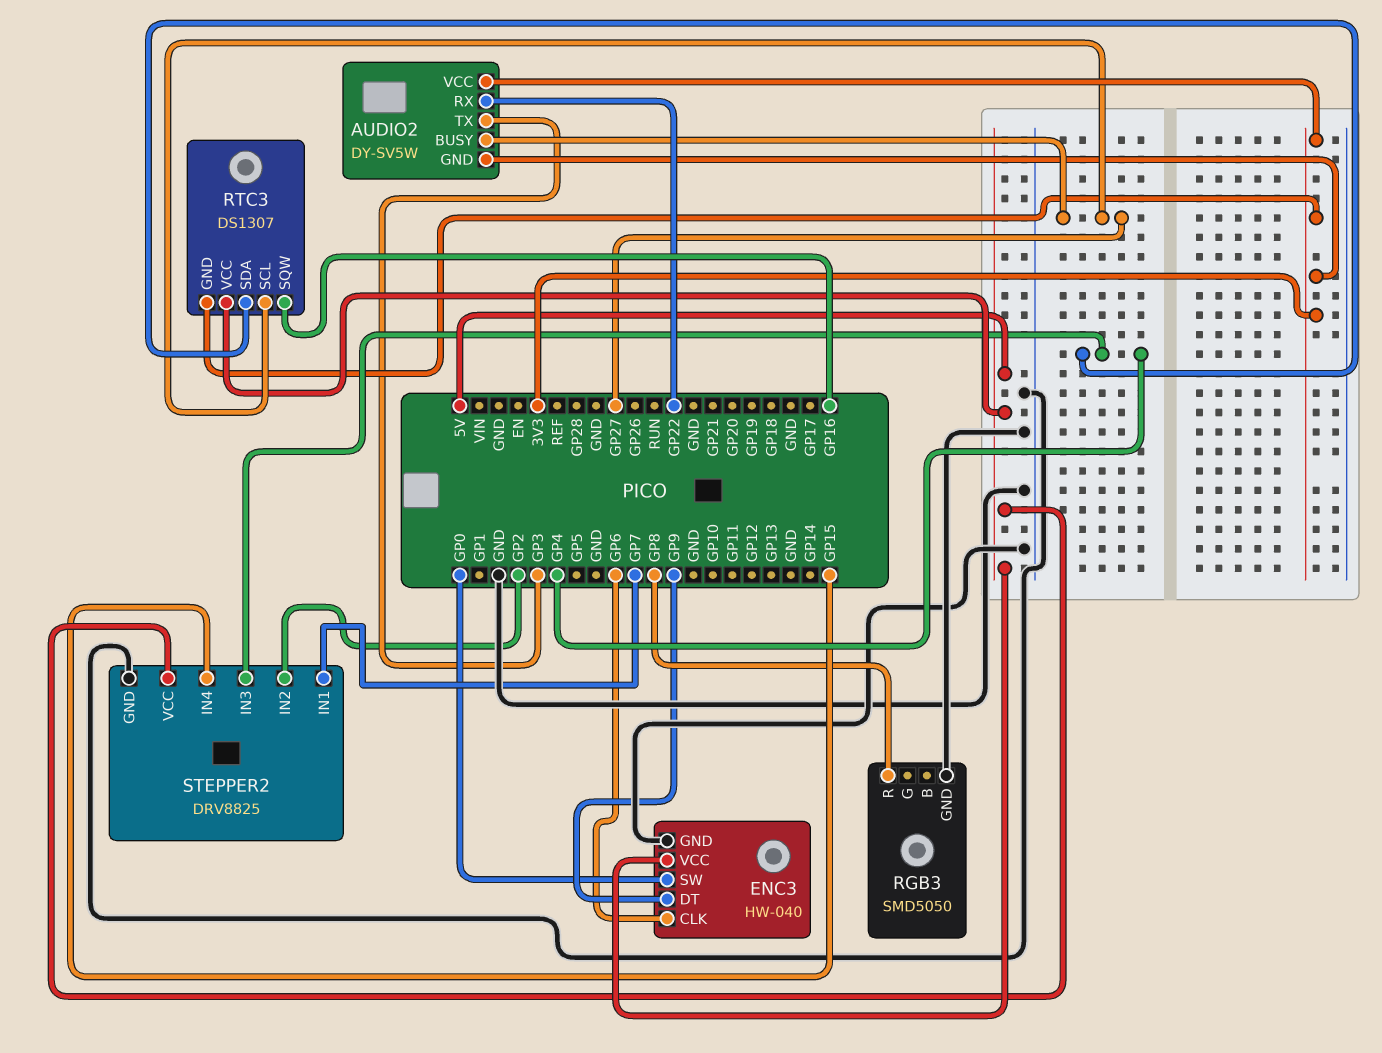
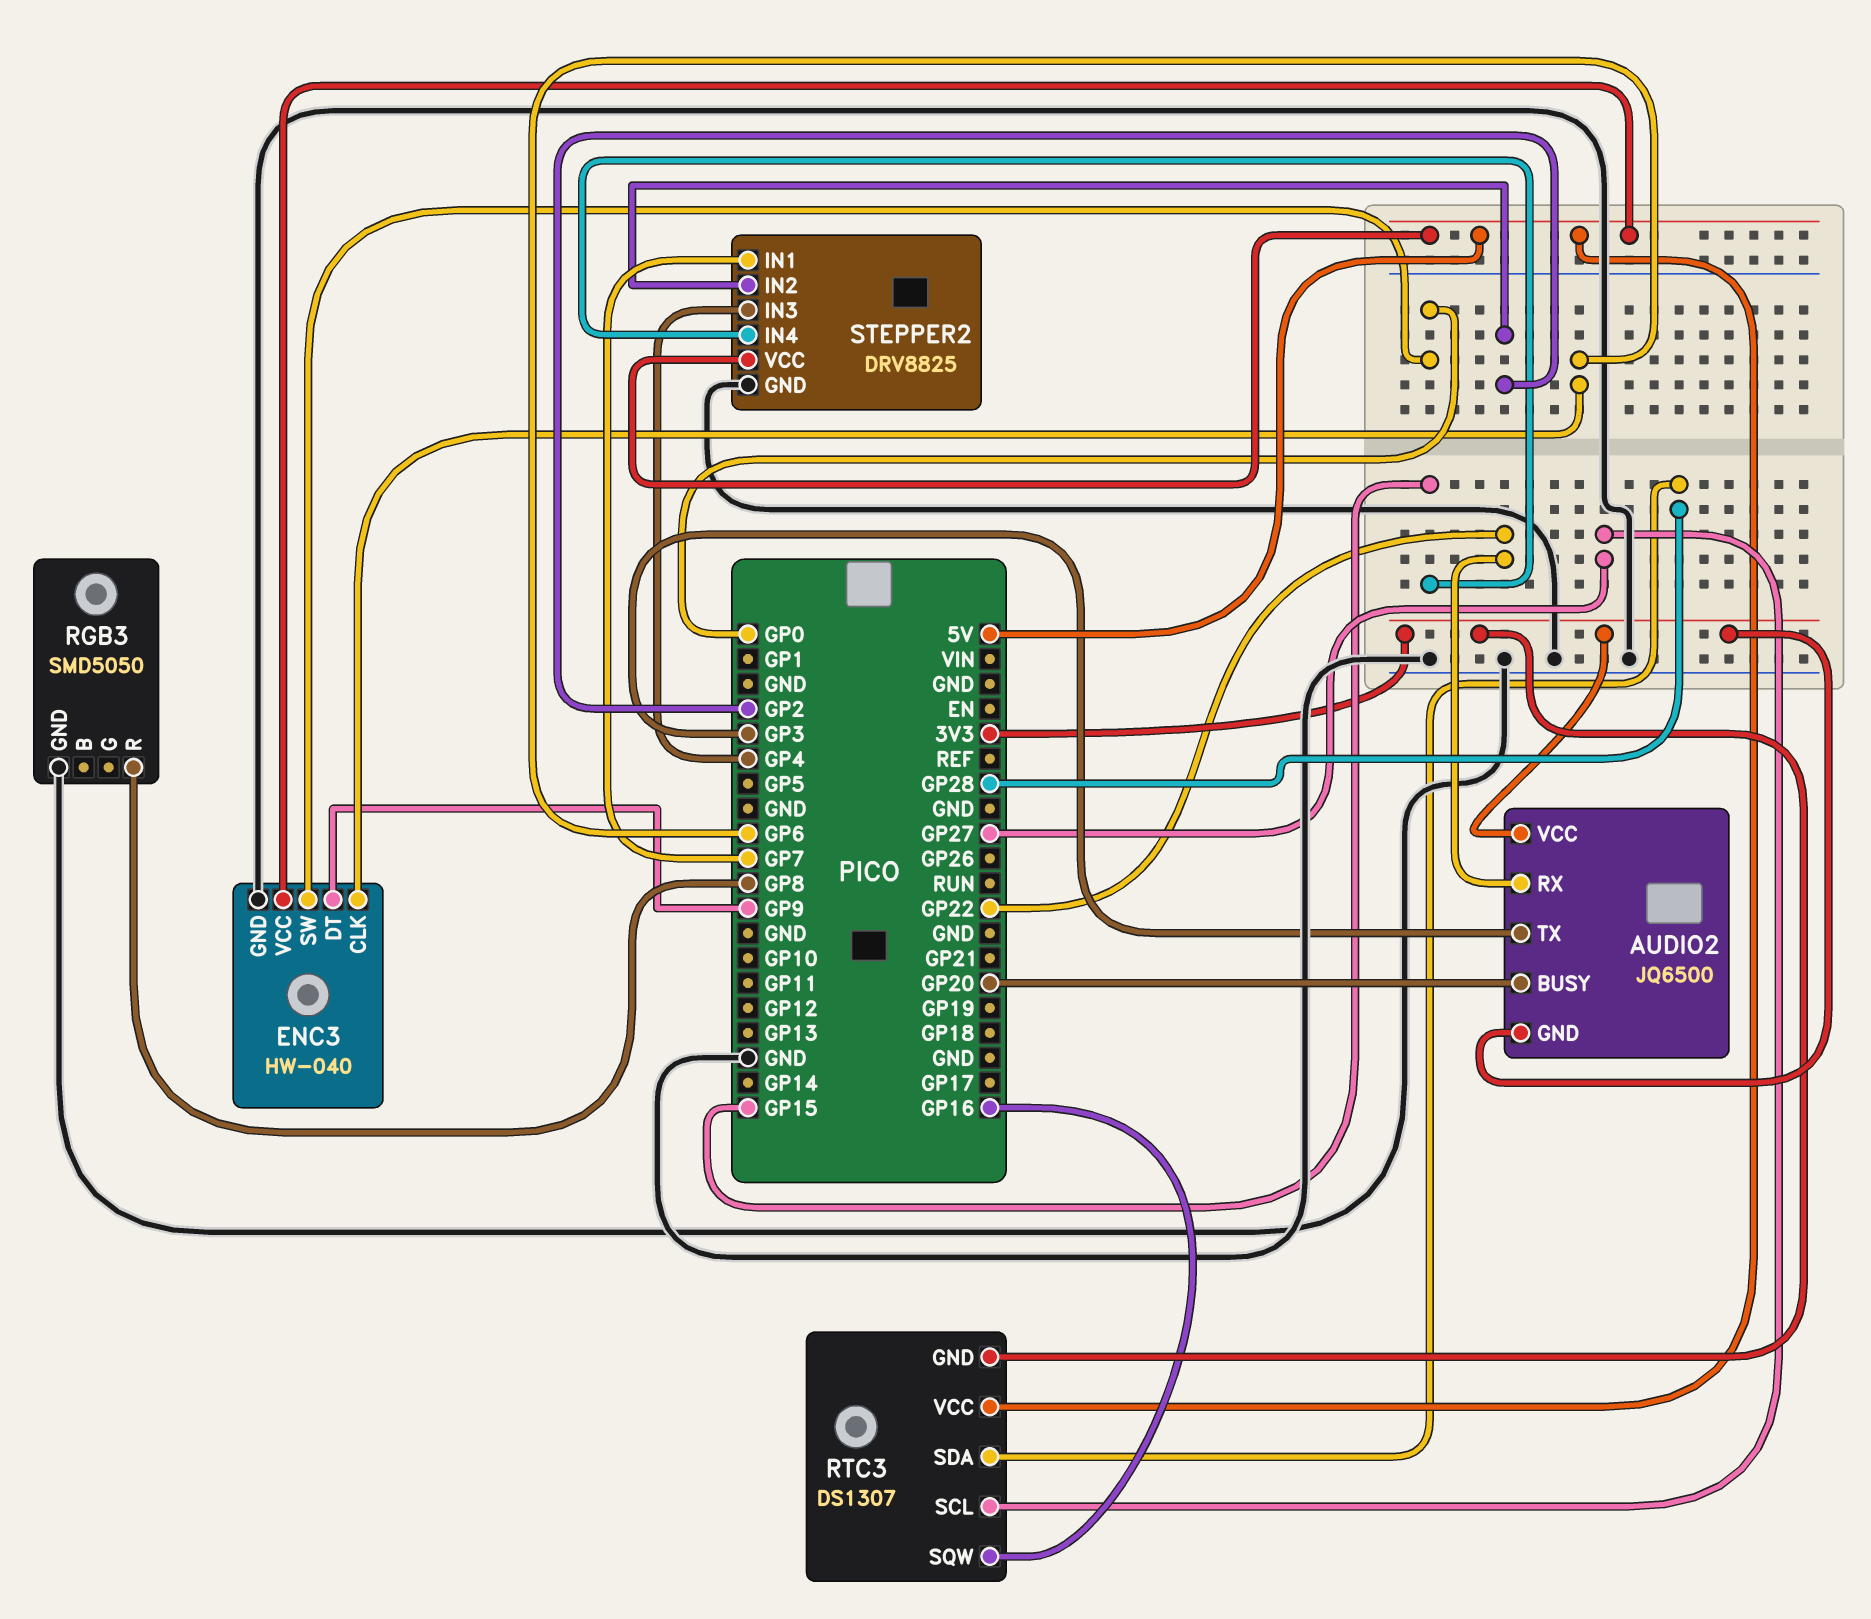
AUDIO2: DY-SV5W -> JQ6500
AUDIO2 pin BUSY: GP27 -> GP20
RTC3 pin SDA: GP4 -> GP28

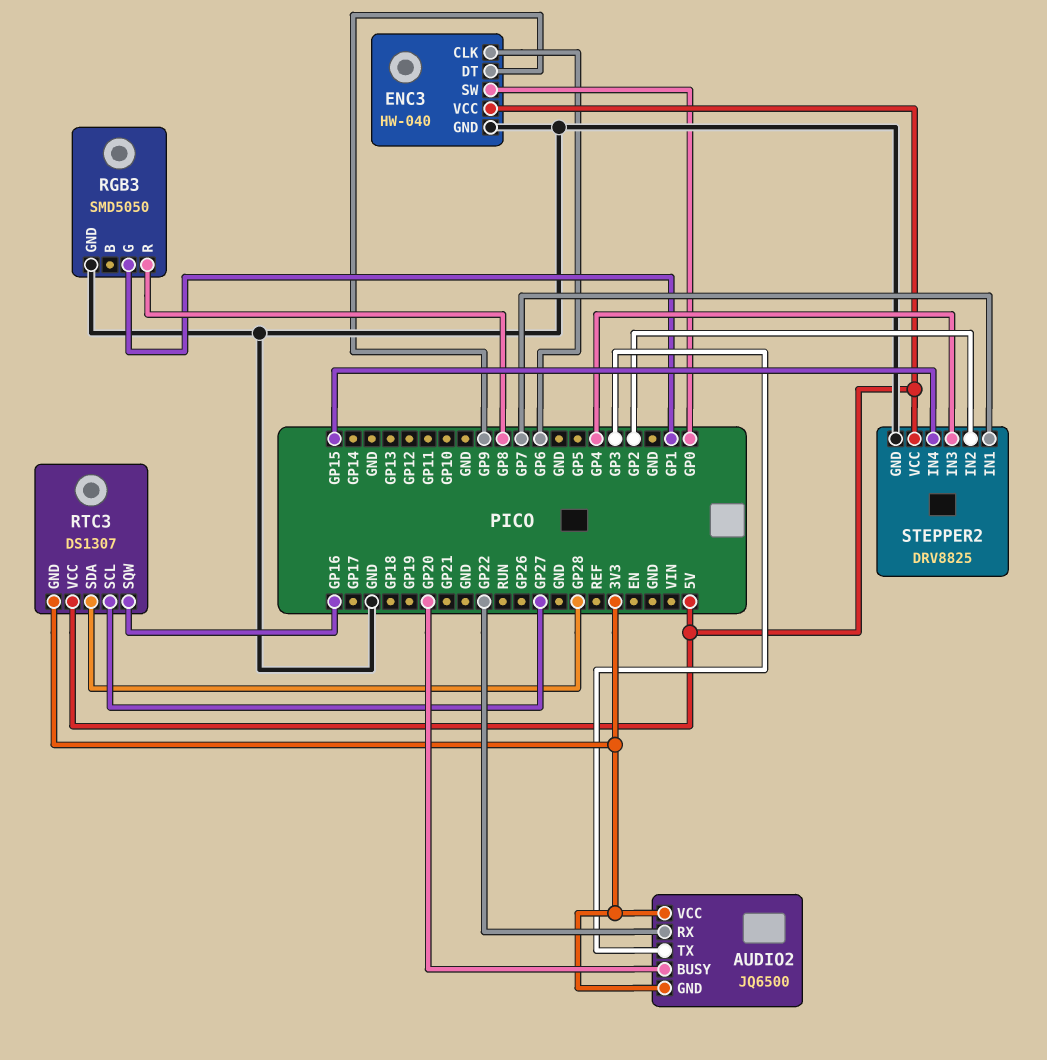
RGB3 pin G: none -> GP1

